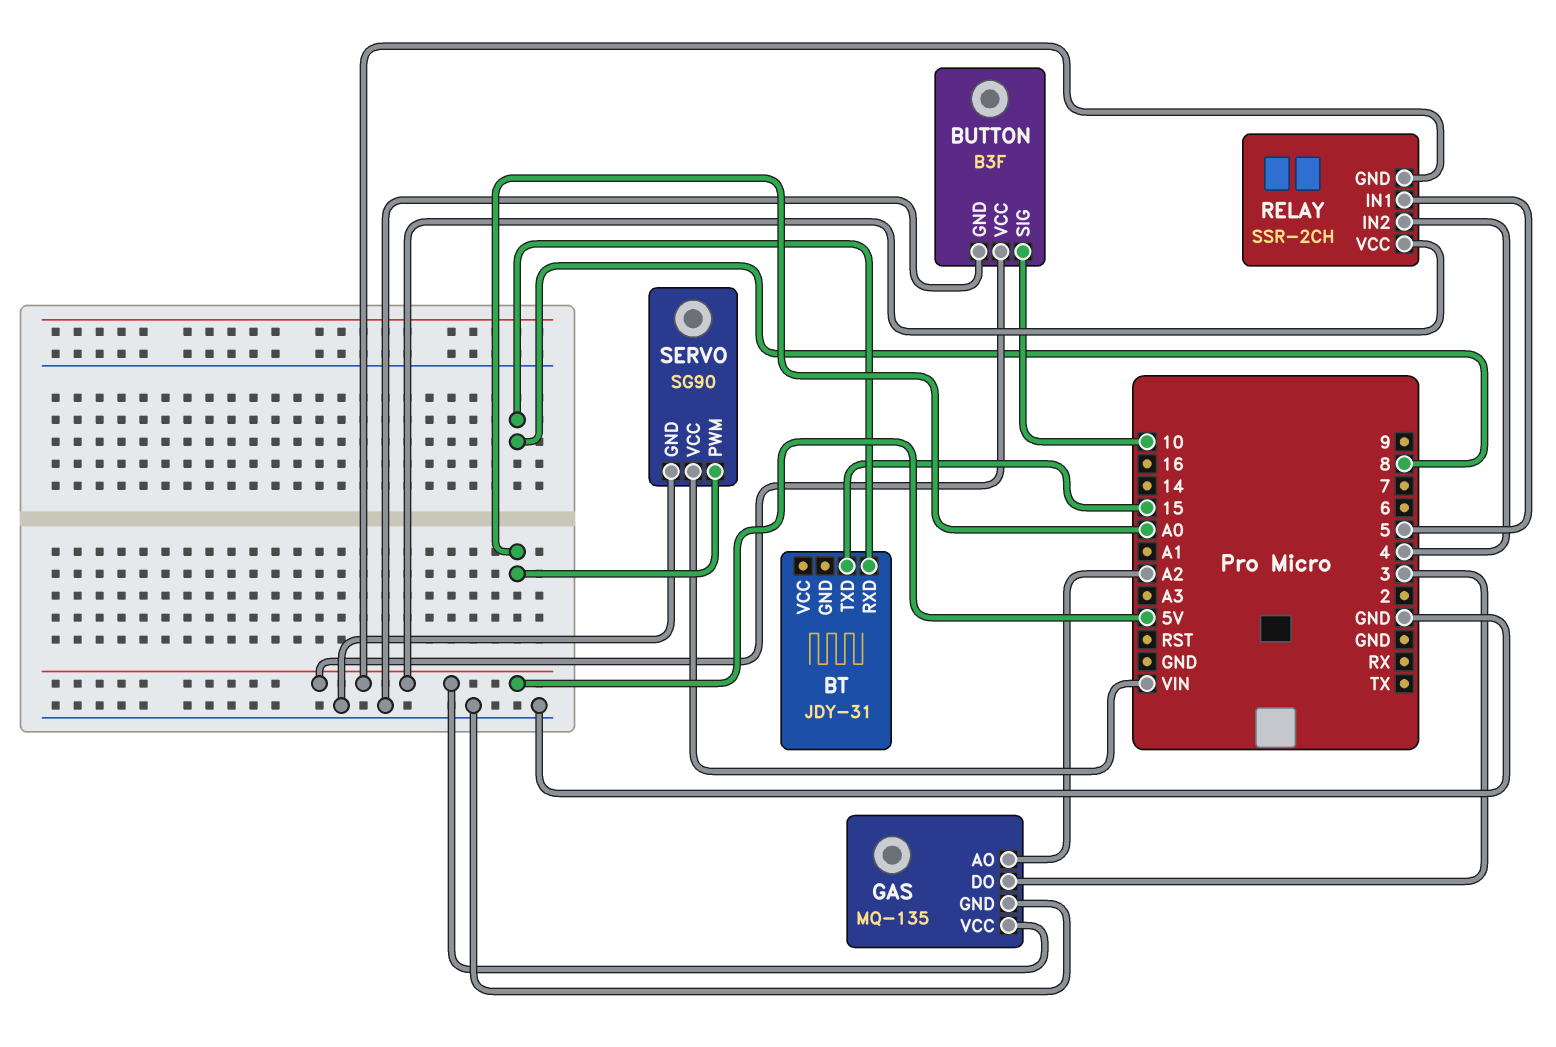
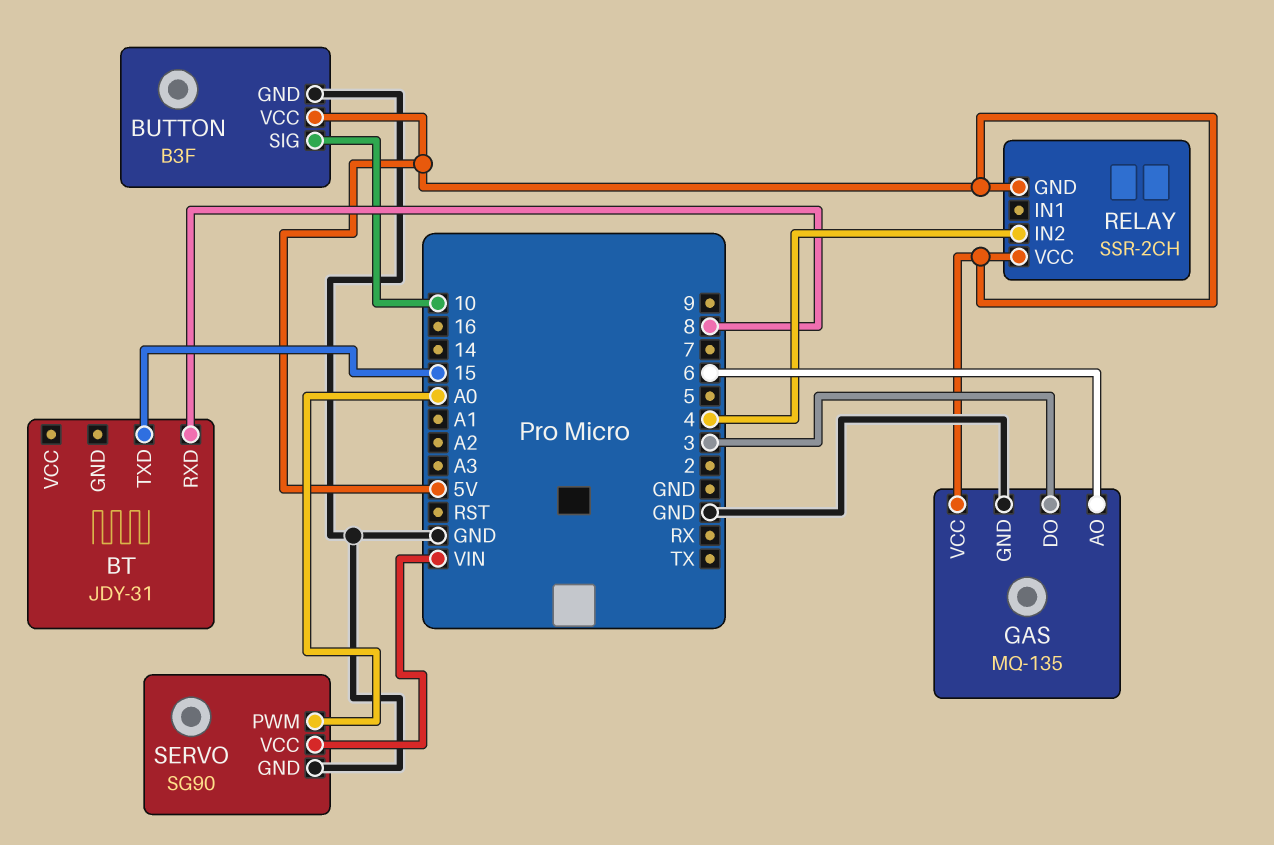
GAS pin AO: A2 -> 6
RELAY pin IN1: 5 -> none

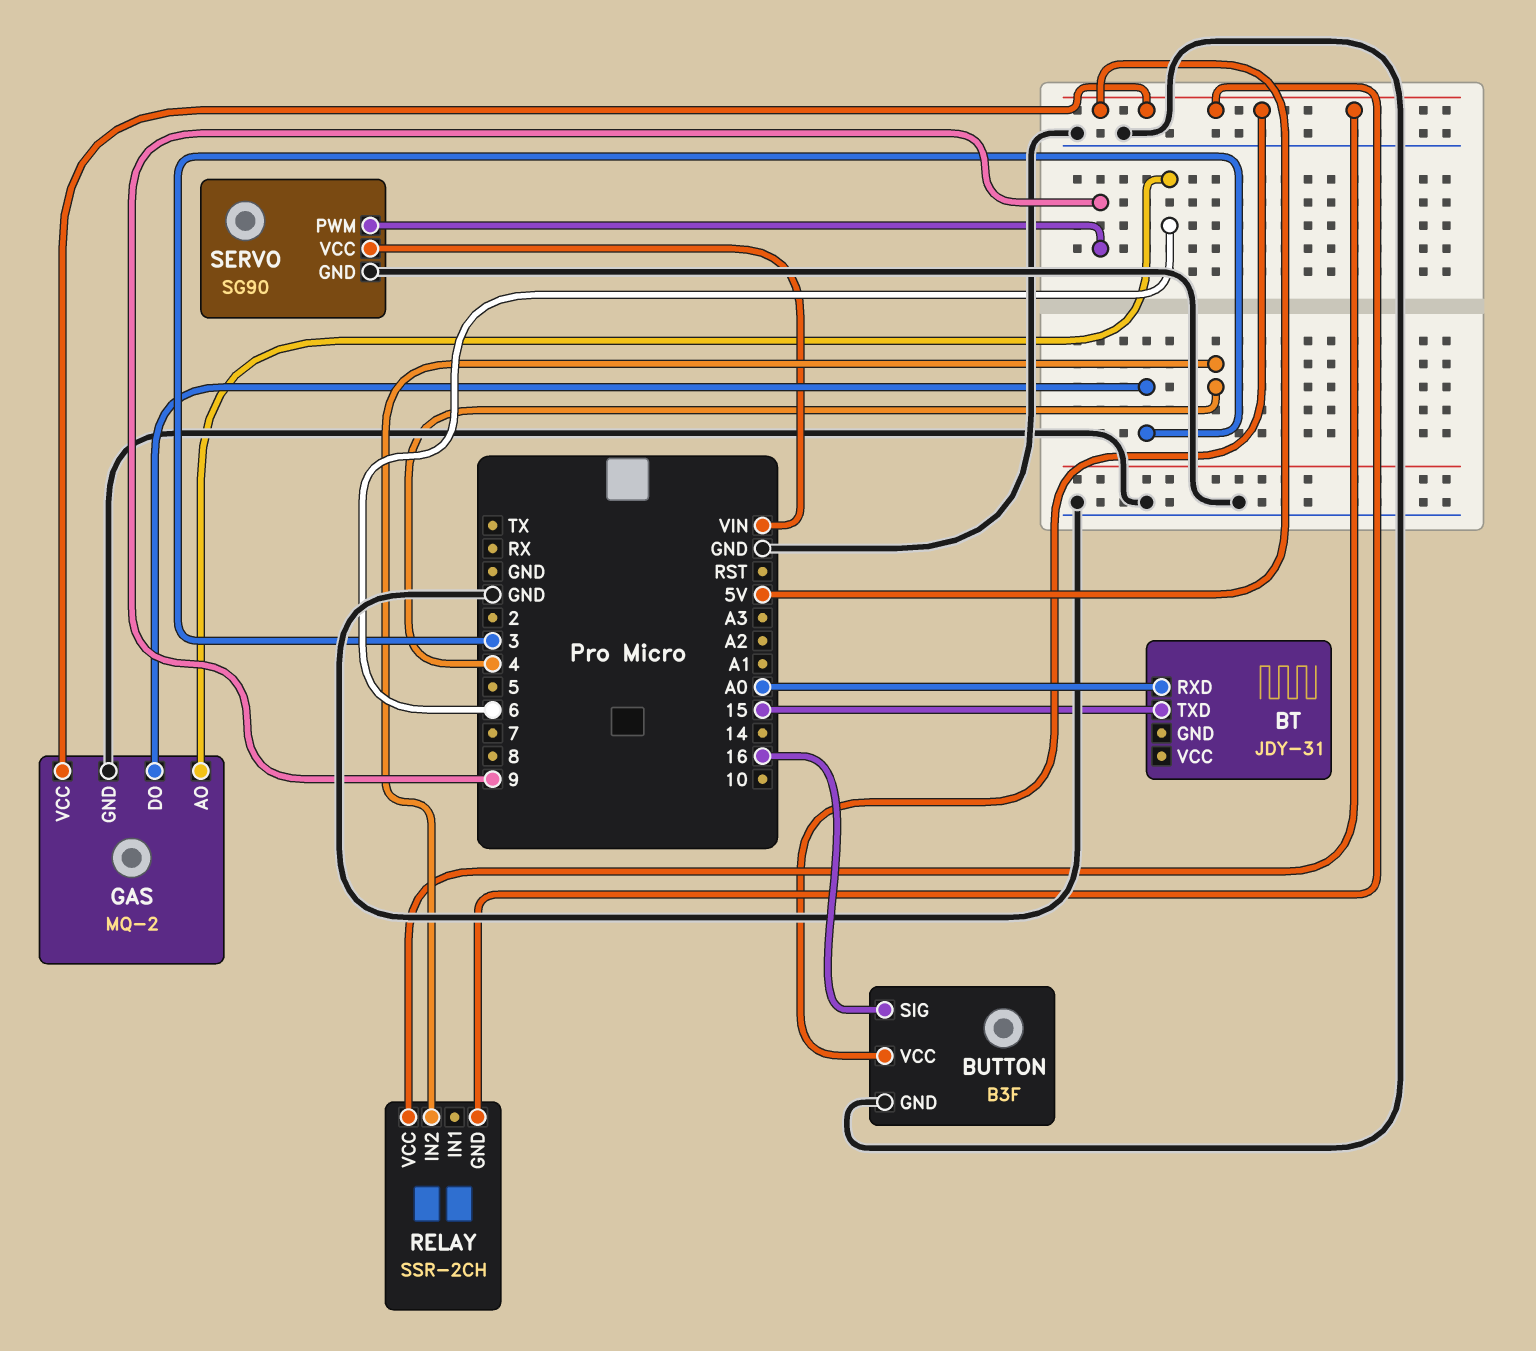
BT pin RXD: 8 -> A0
BUTTON pin SIG: 10 -> 16
GAS: MQ-135 -> MQ-2
SERVO pin PWM: A0 -> 9

